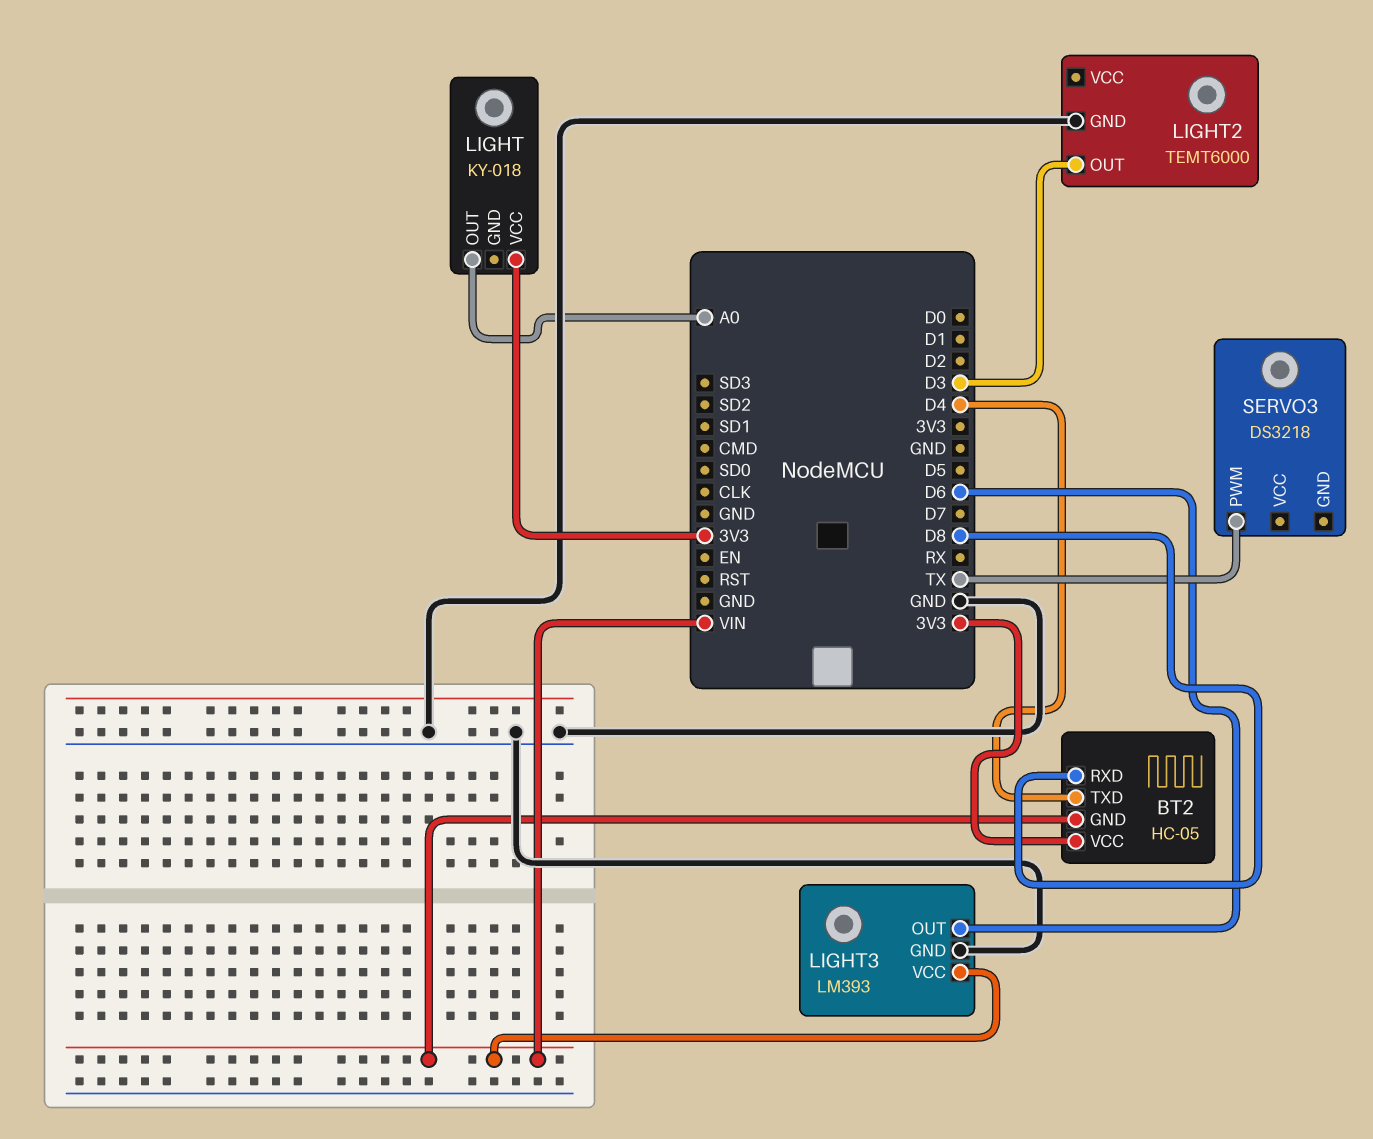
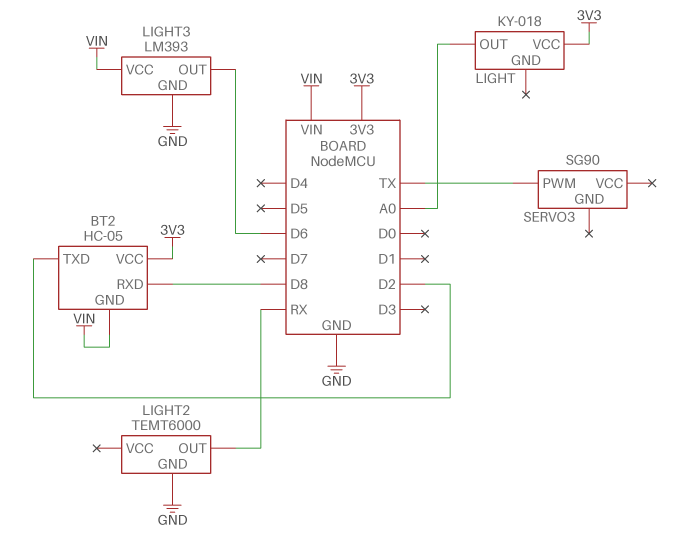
BT2 pin TXD: D4 -> D2
LIGHT2 pin OUT: D3 -> RX
SERVO3: DS3218 -> SG90

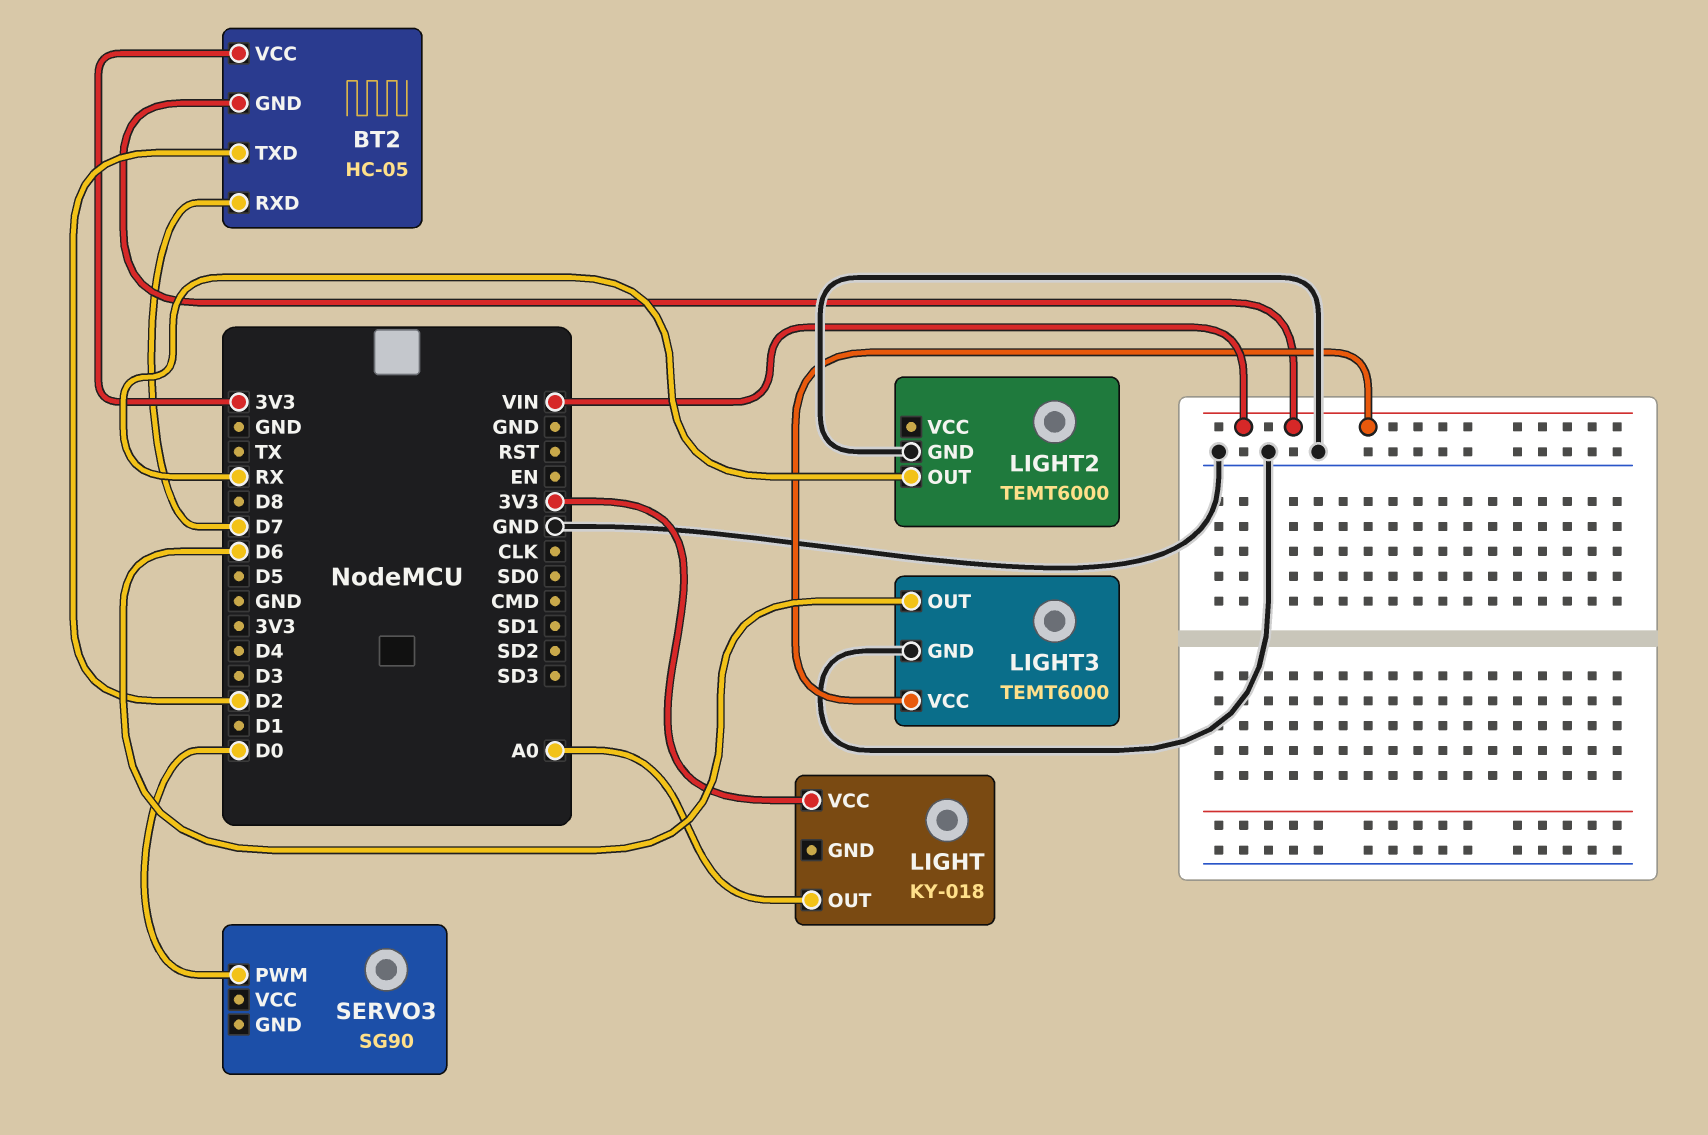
BT2 pin RXD: D8 -> D7
LIGHT3: LM393 -> TEMT6000
SERVO3 pin PWM: TX -> D0

